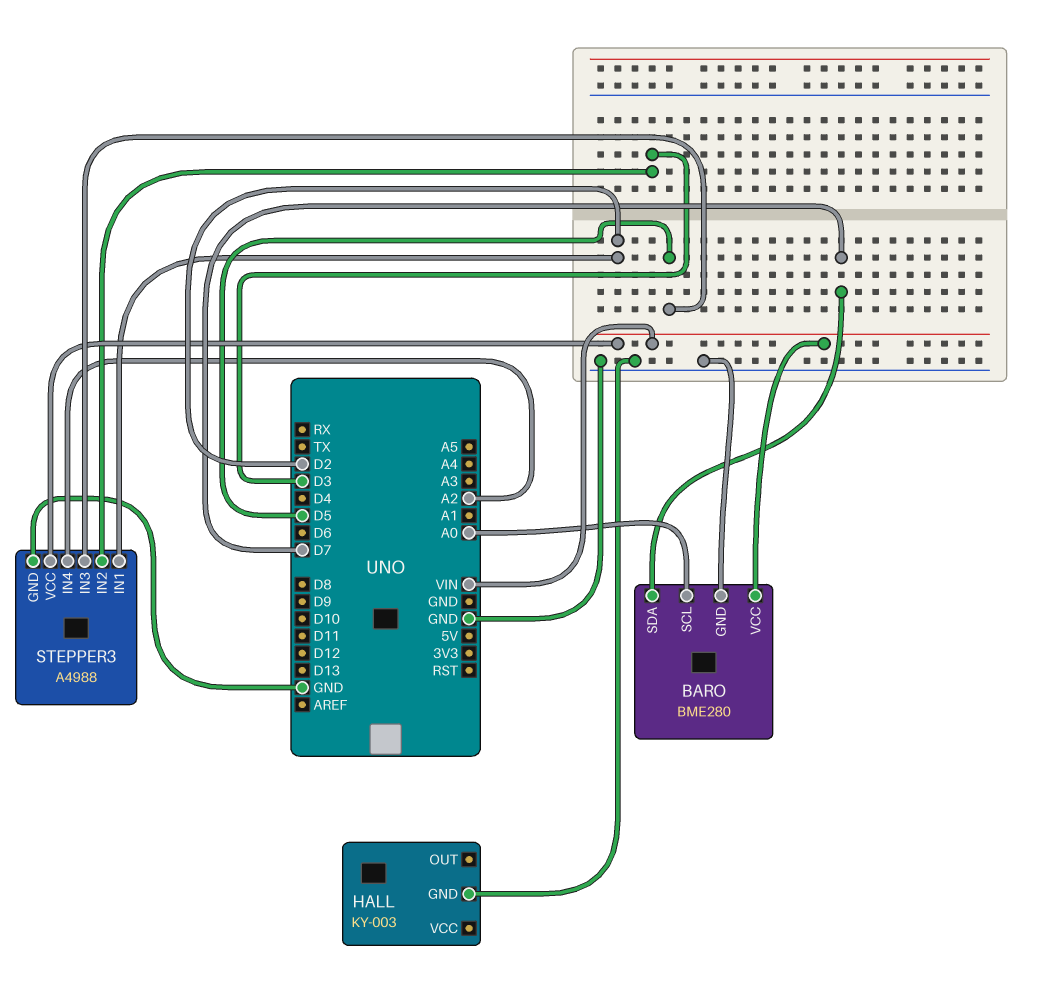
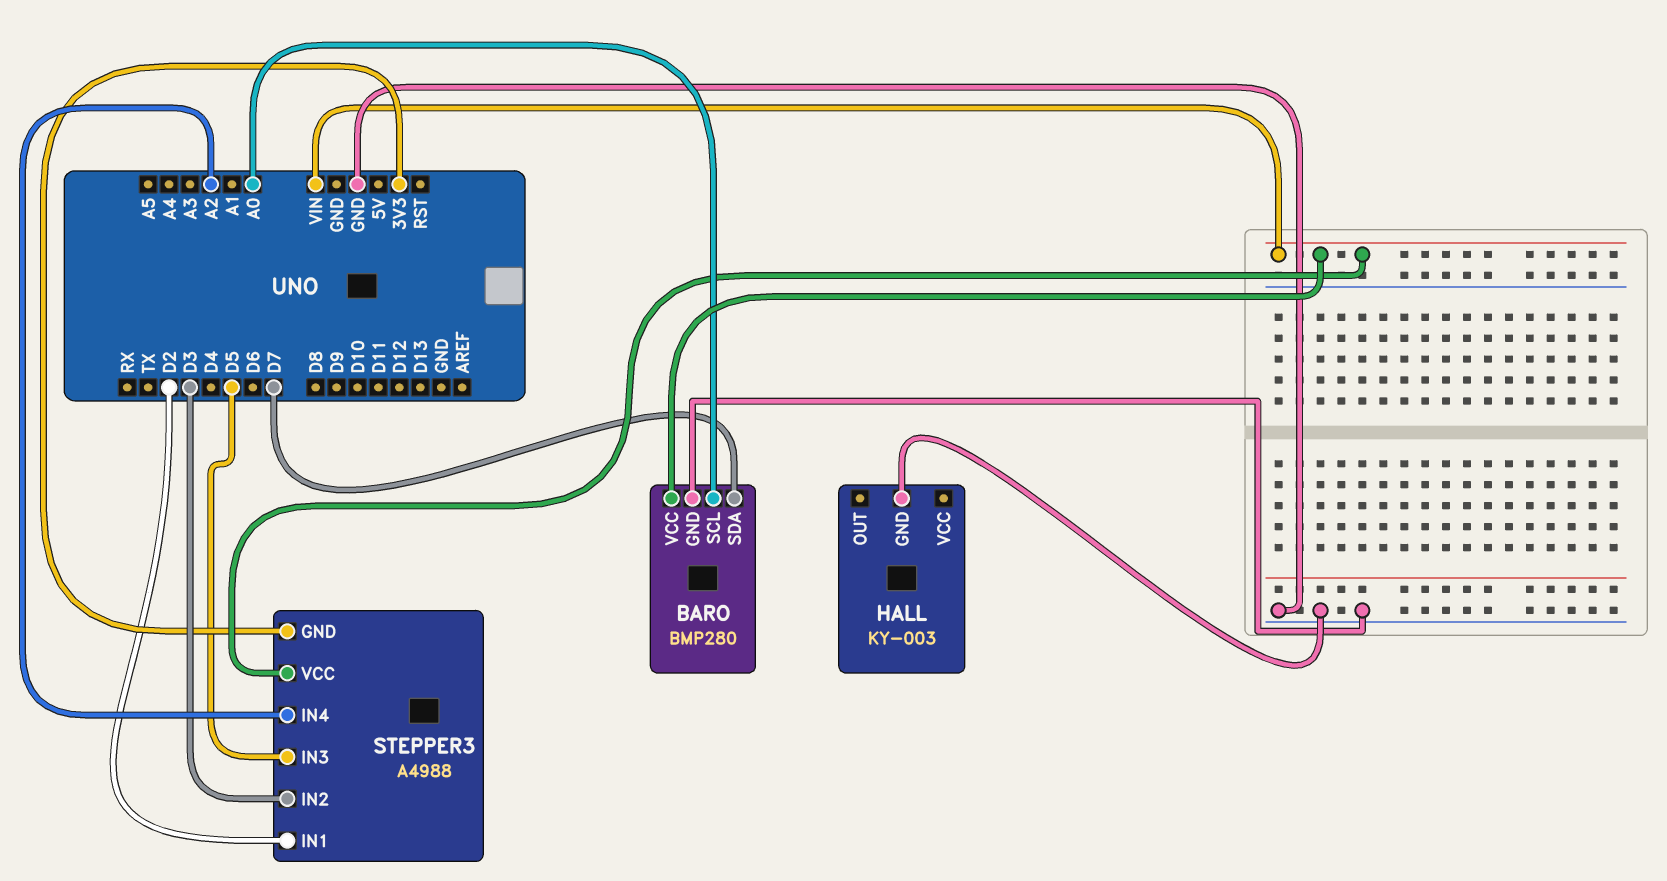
BARO: BME280 -> BMP280
STEPPER3 pin GND: GND -> 3V3

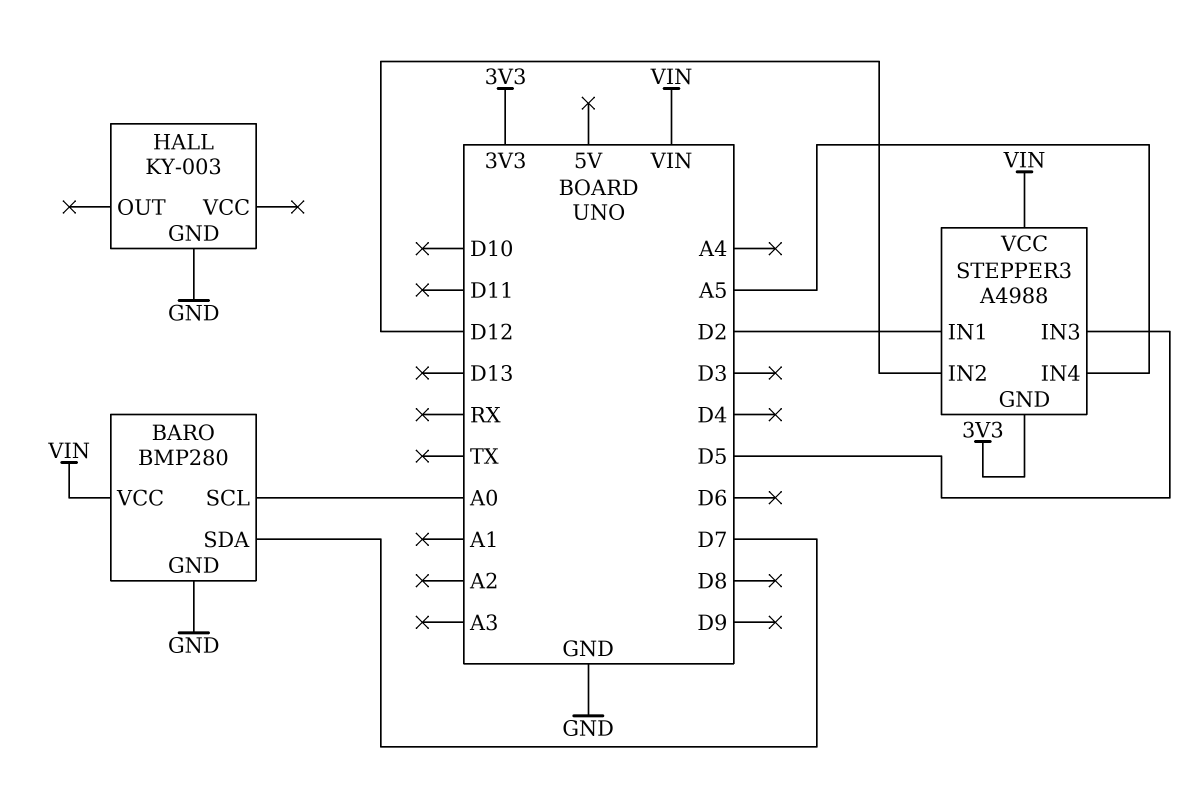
STEPPER3 pin IN2: D3 -> D12
STEPPER3 pin IN4: A2 -> A5

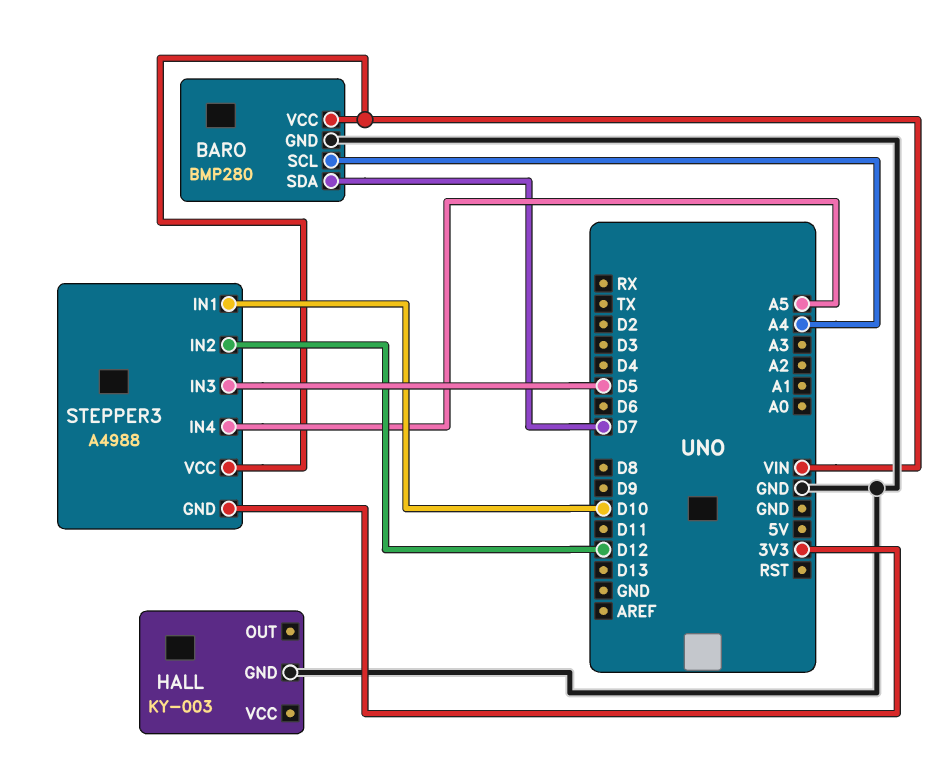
BARO pin SCL: A0 -> A4
STEPPER3 pin IN1: D2 -> D10

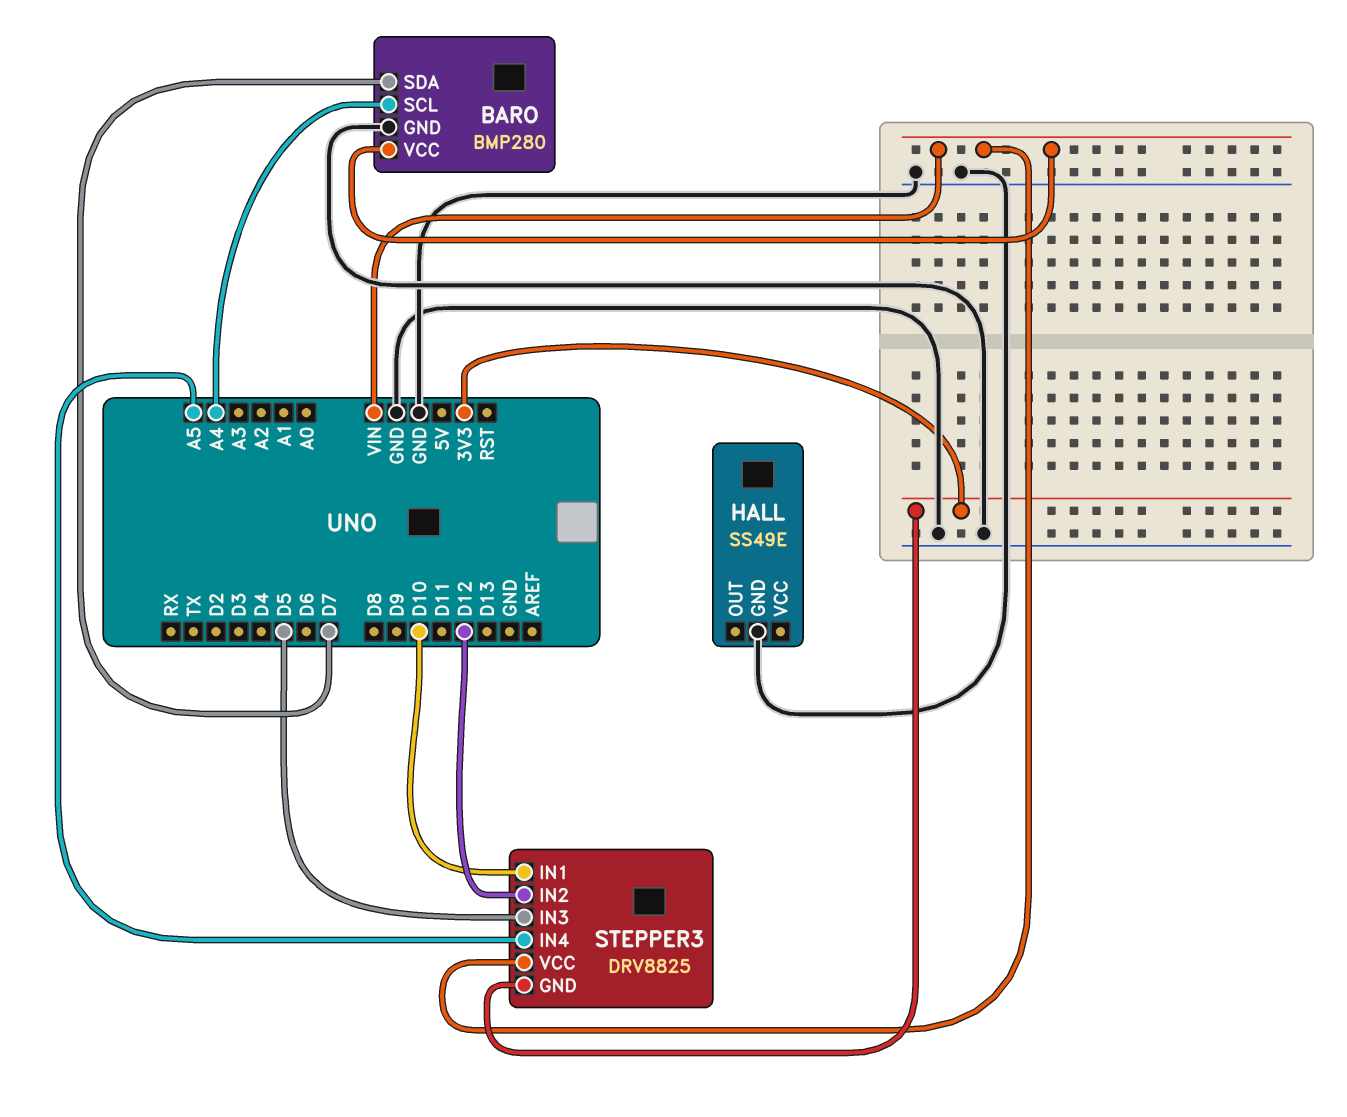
HALL: KY-003 -> SS49E
STEPPER3: A4988 -> DRV8825

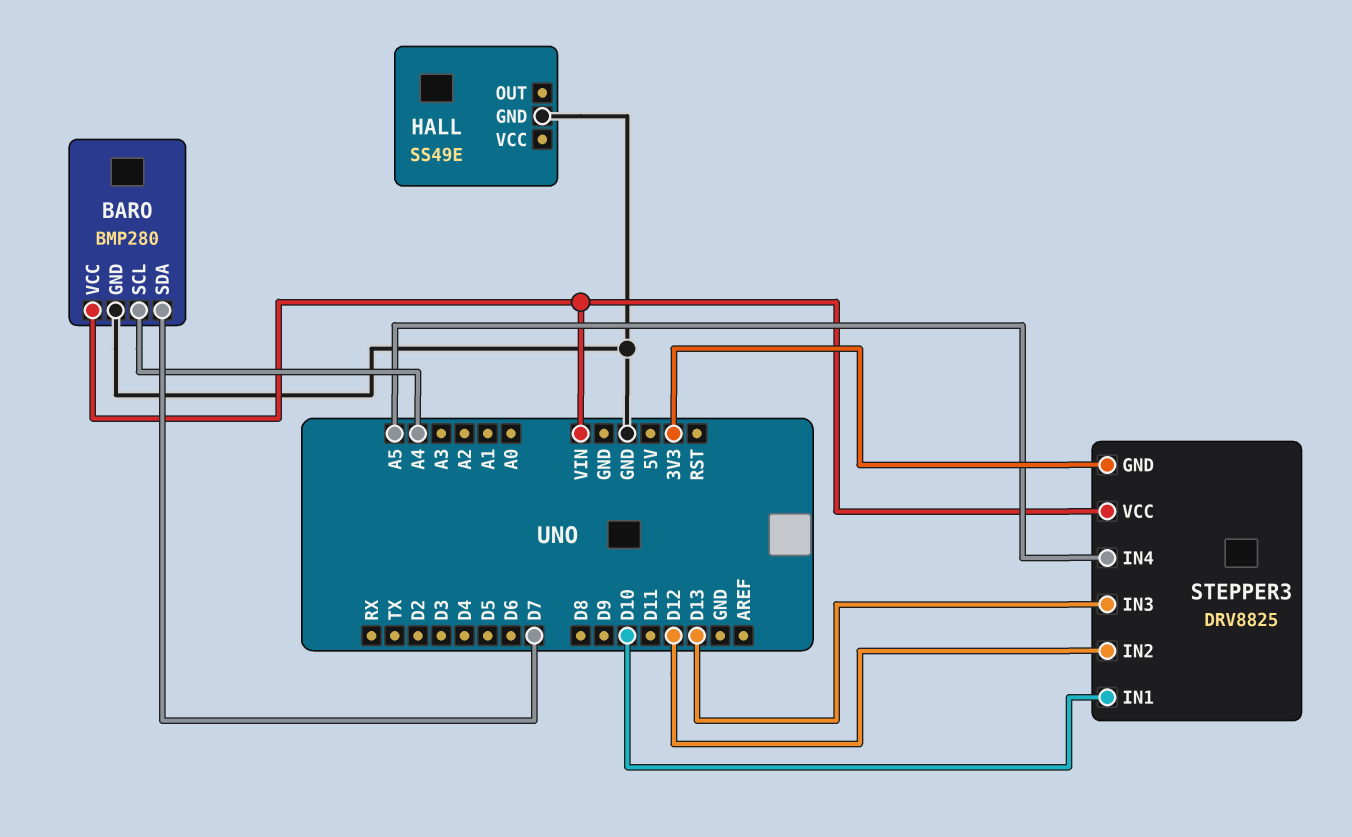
STEPPER3 pin IN3: D5 -> D13

